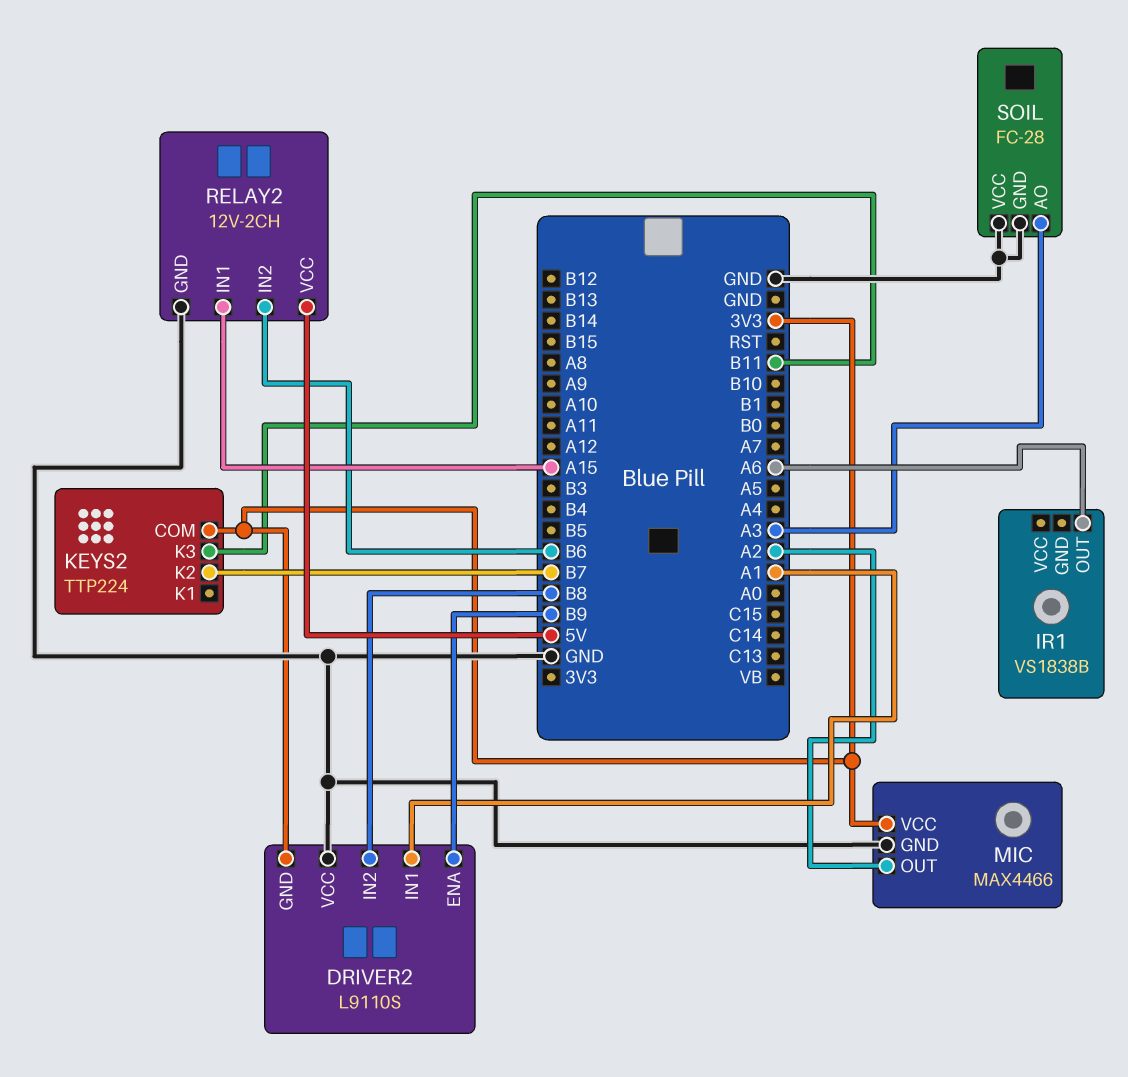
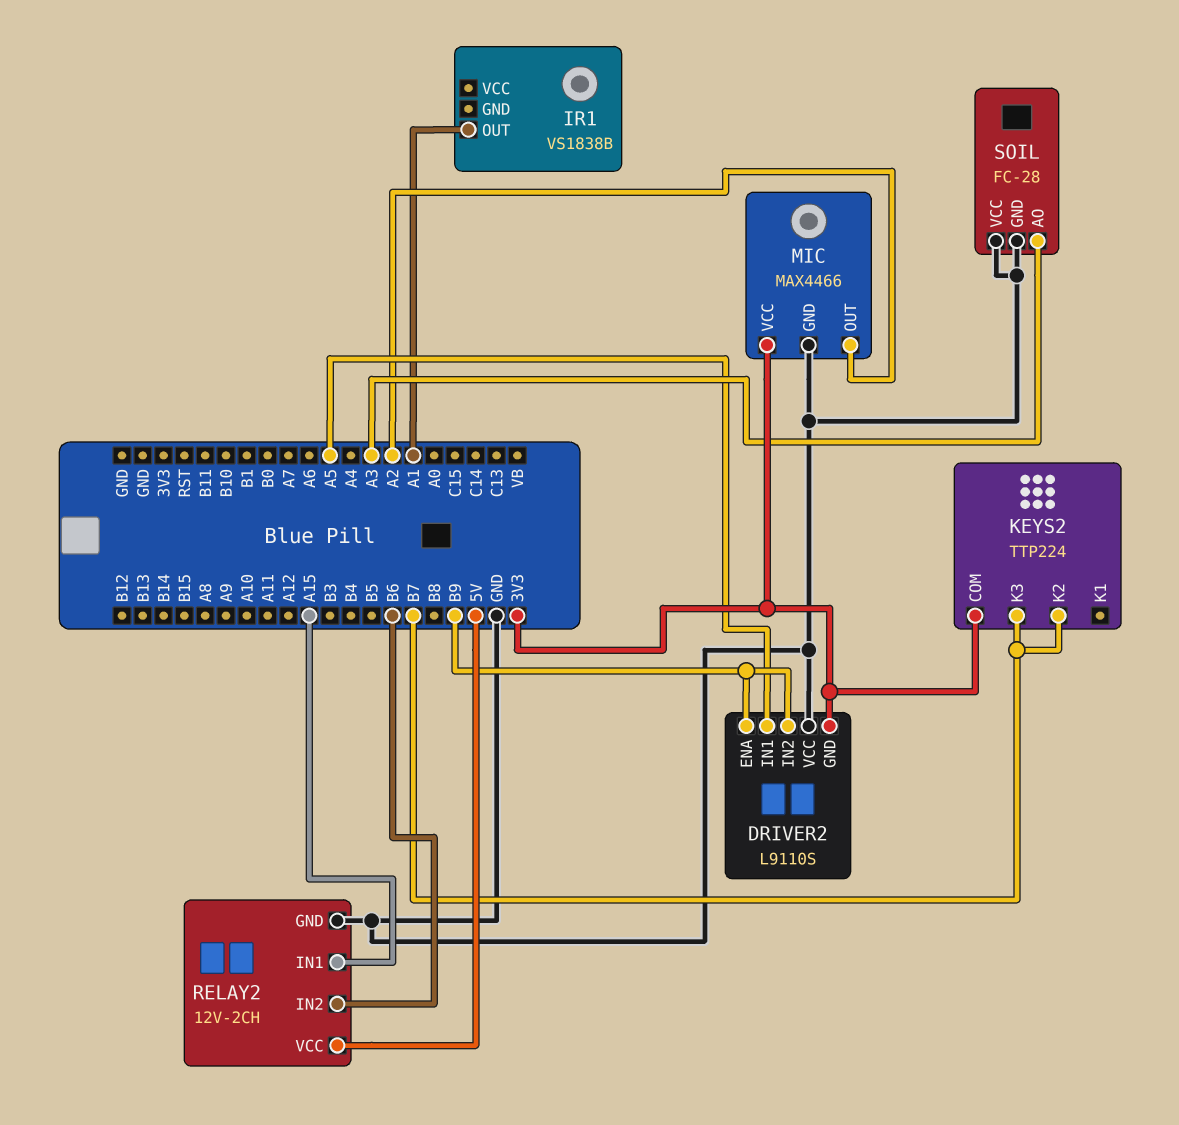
DRIVER2 pin IN1: A1 -> A5
DRIVER2 pin IN2: B8 -> B9
IR1 pin OUT: A6 -> A1
KEYS2 pin K3: B11 -> B7

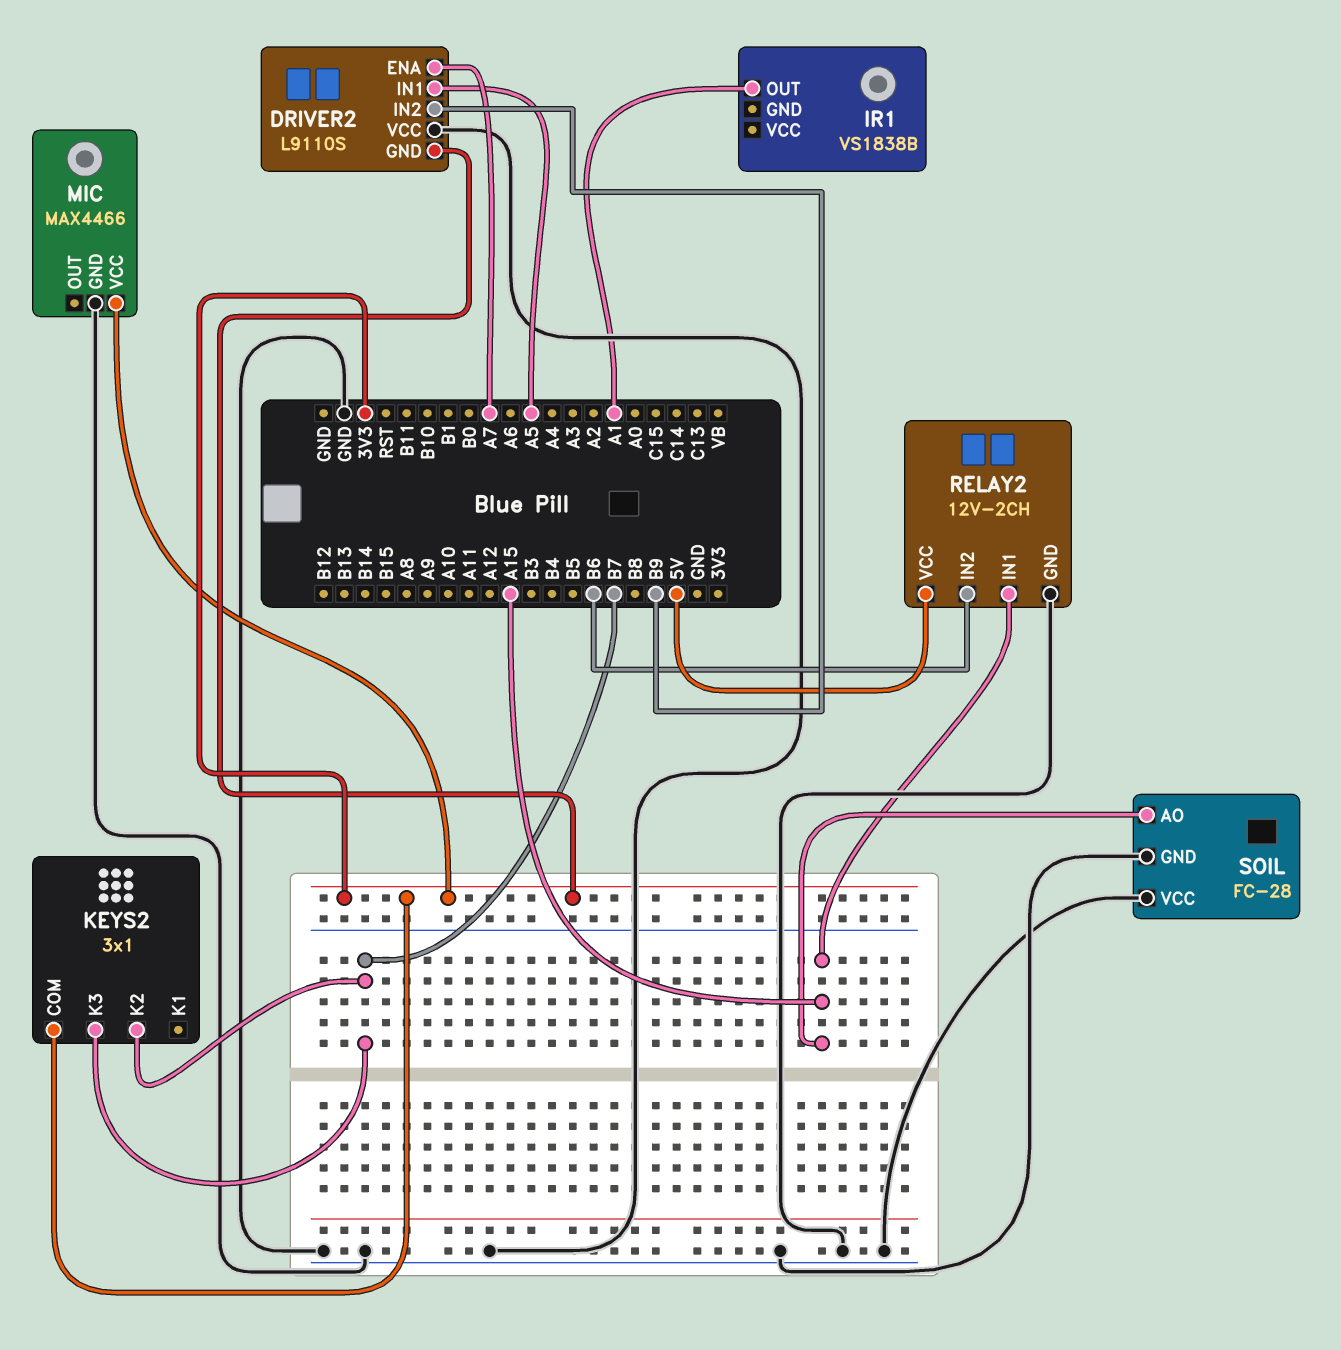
DRIVER2 pin ENA: B9 -> A7
KEYS2: TTP224 -> 3x1
MIC pin OUT: A2 -> none
SOIL pin AO: A3 -> A15

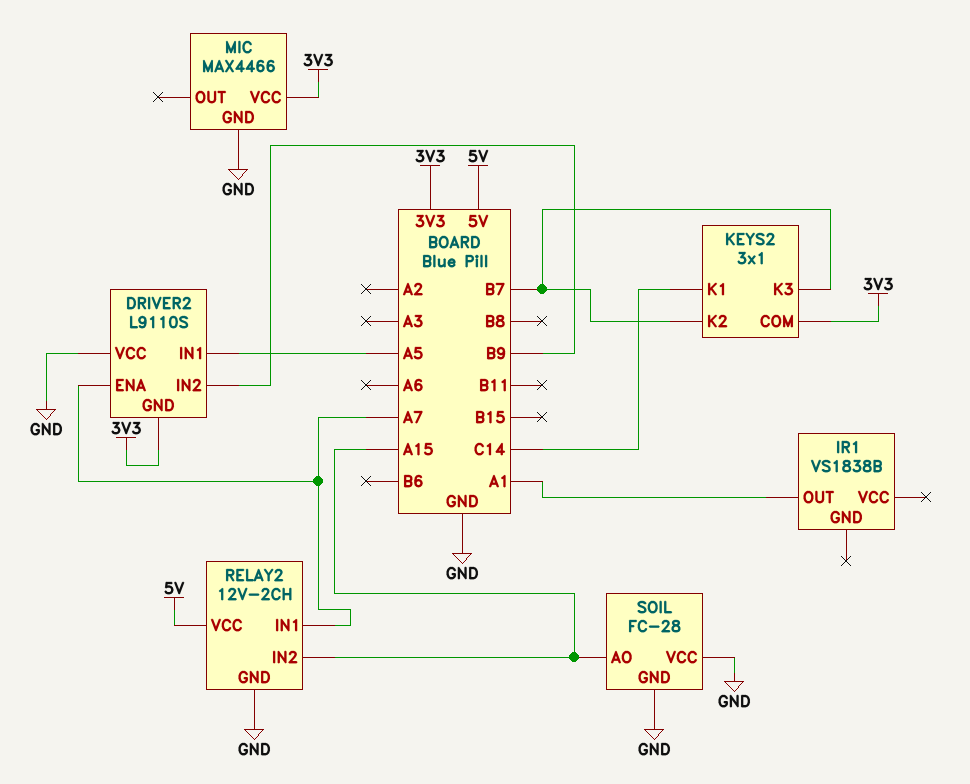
KEYS2 pin K1: none -> C14
RELAY2 pin IN1: A15 -> A7
RELAY2 pin IN2: B6 -> A15

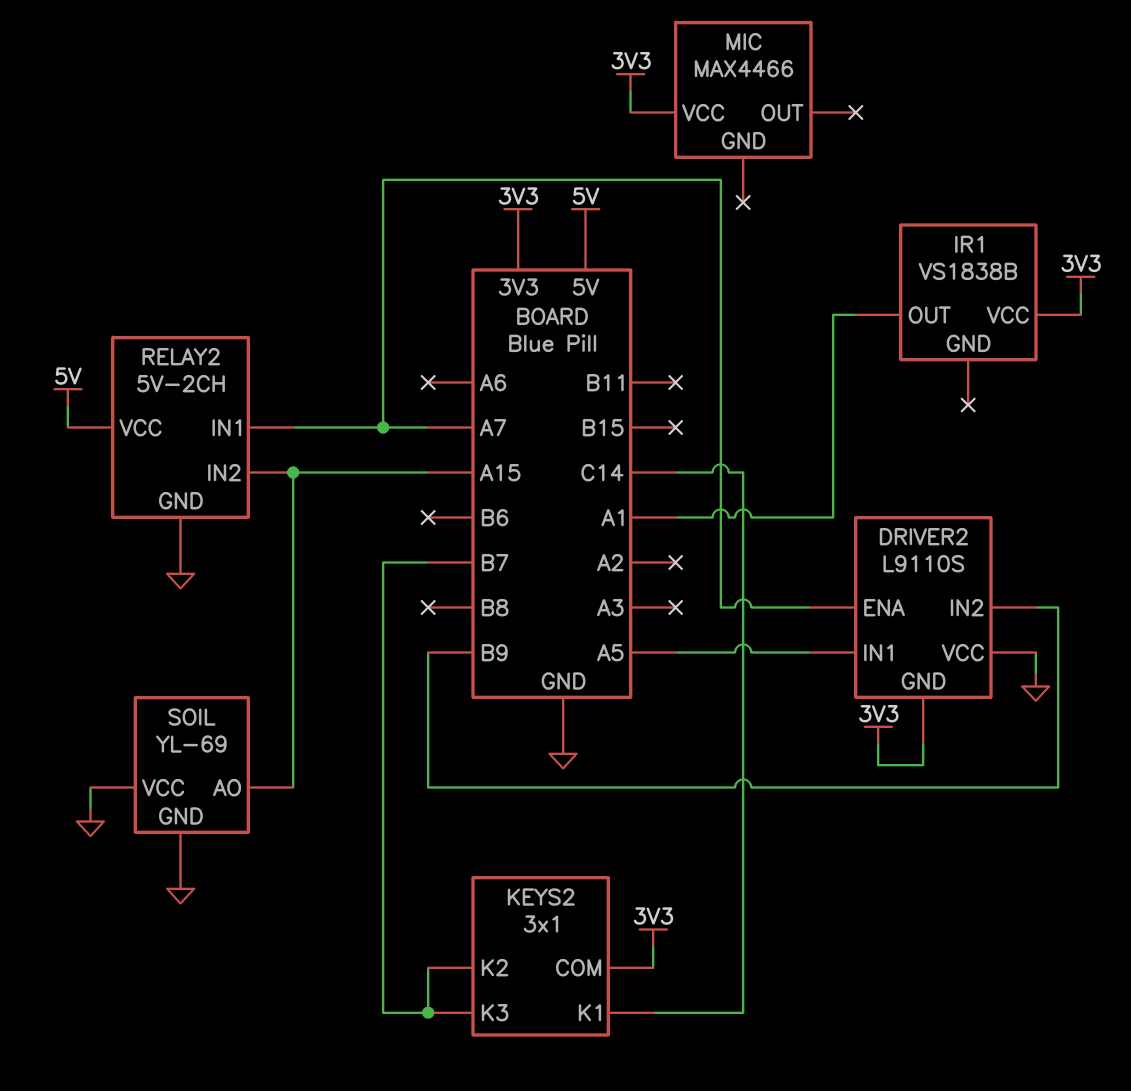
IR1 pin VCC: none -> 3V3
MIC pin GND: GND -> none
RELAY2: 12V-2CH -> 5V-2CH
SOIL: FC-28 -> YL-69

